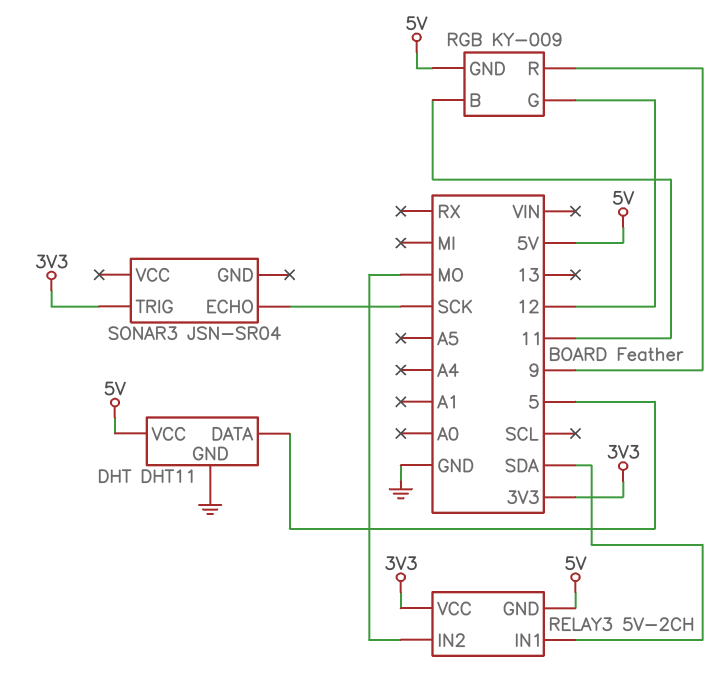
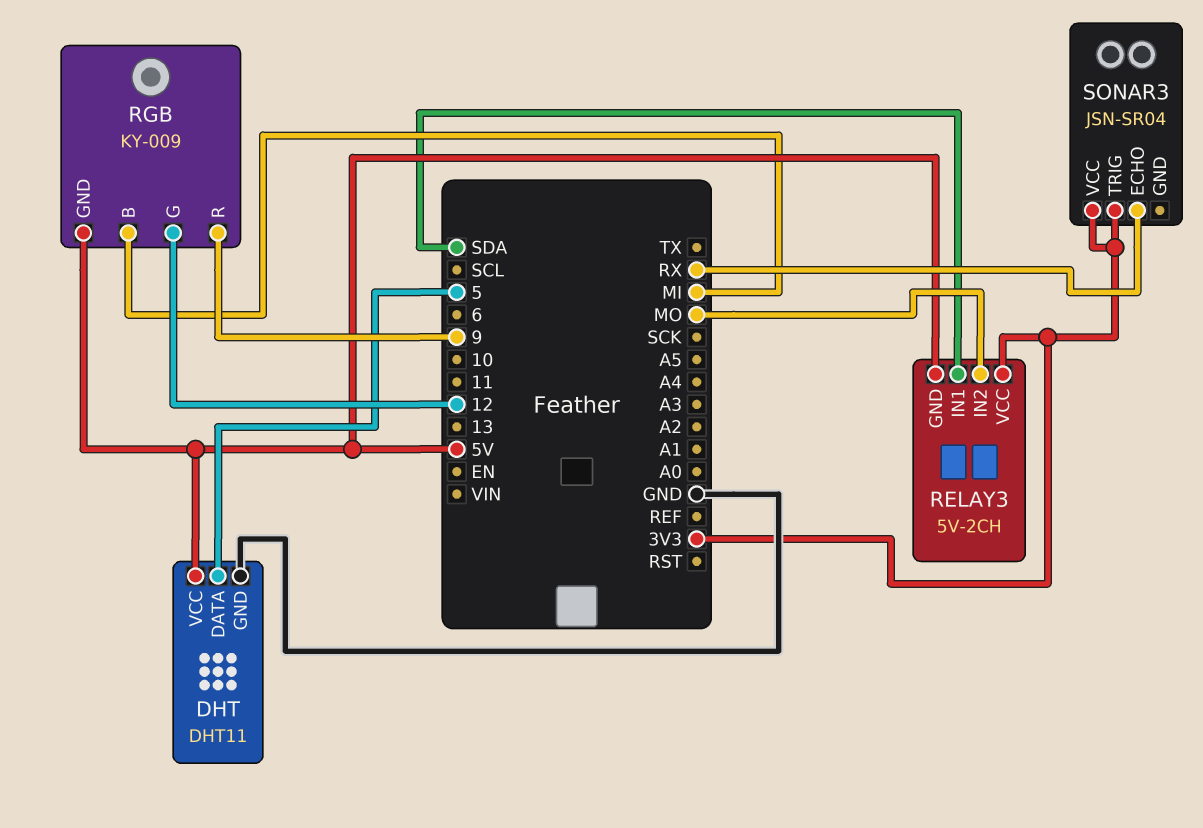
RGB pin B: 11 -> MI
SONAR3 pin ECHO: SCK -> RX
SONAR3 pin VCC: none -> 3V3

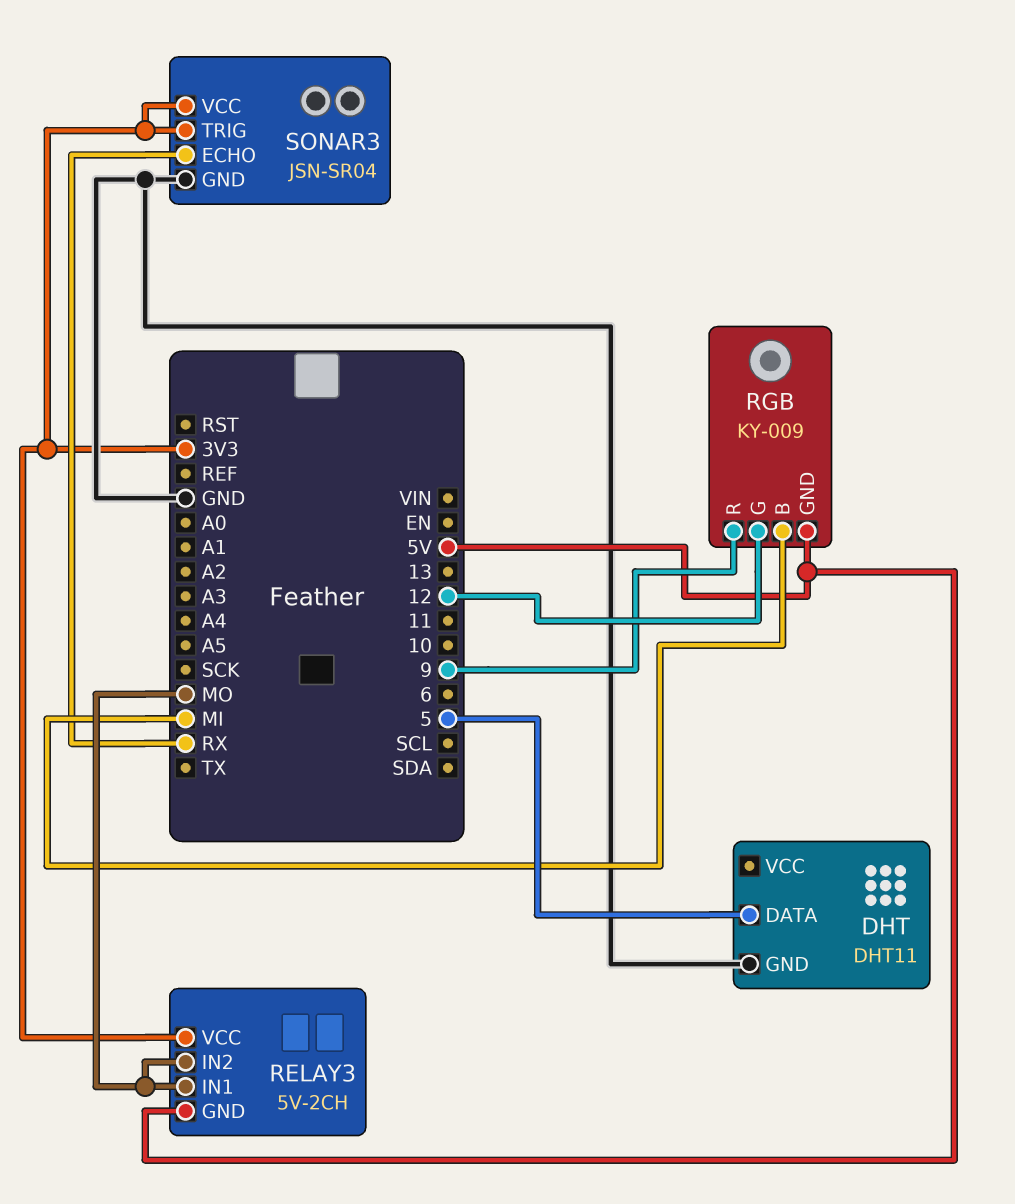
DHT pin VCC: 5V -> none
RELAY3 pin IN1: SDA -> MO
SONAR3 pin GND: none -> GND

